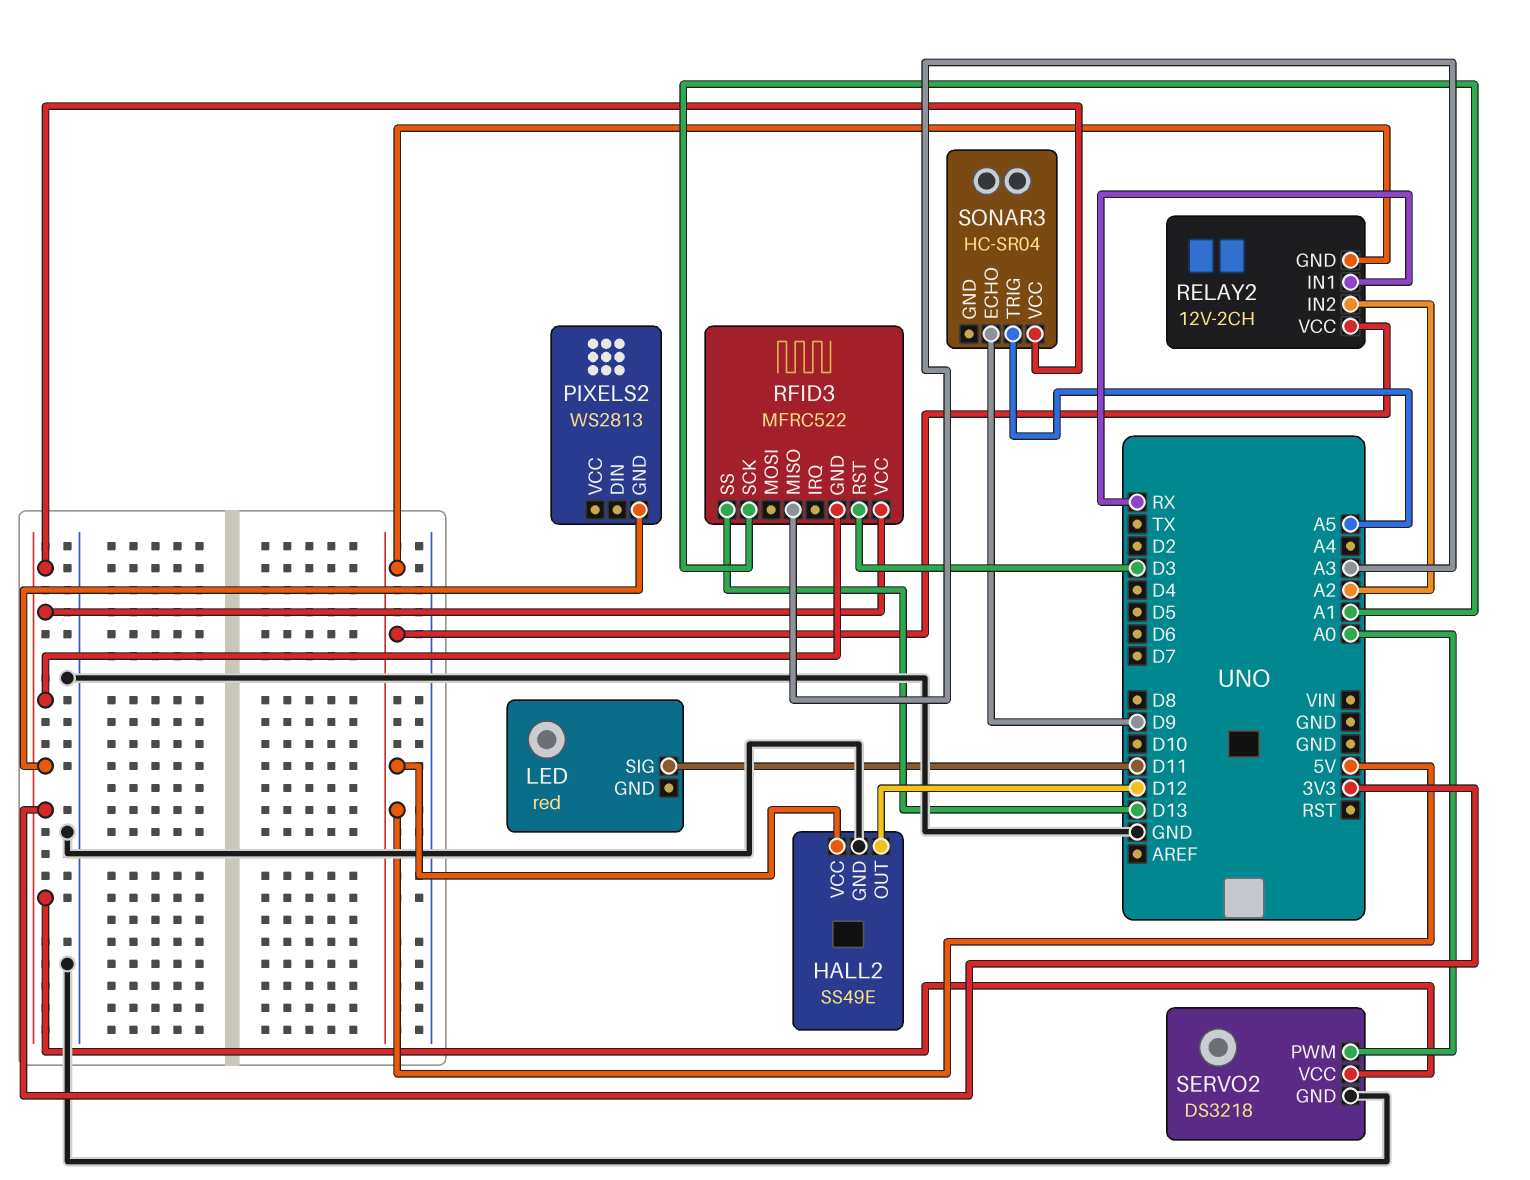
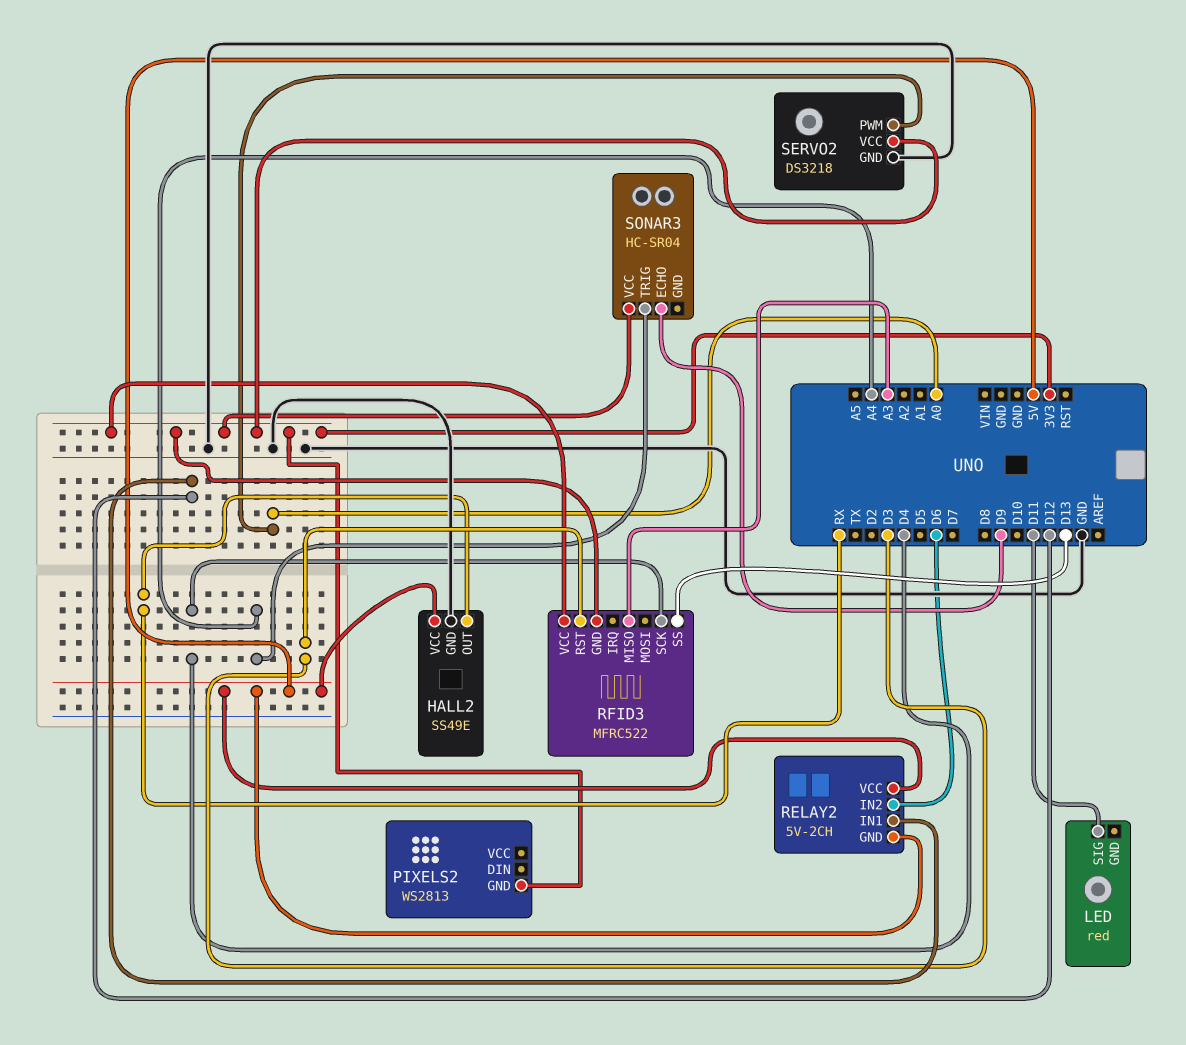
HALL2 pin OUT: D12 -> RX
RELAY2: 12V-2CH -> 5V-2CH
RELAY2 pin IN1: RX -> D12
RELAY2 pin IN2: A2 -> D6
RFID3 pin SCK: A1 -> D4
SONAR3 pin TRIG: A5 -> A4

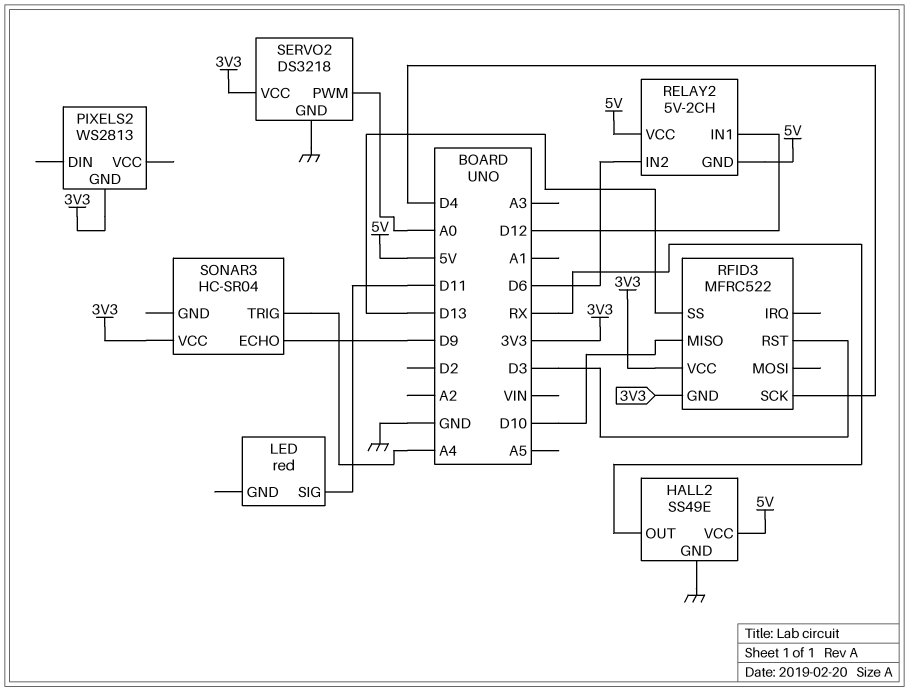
RFID3 pin MISO: A3 -> D10

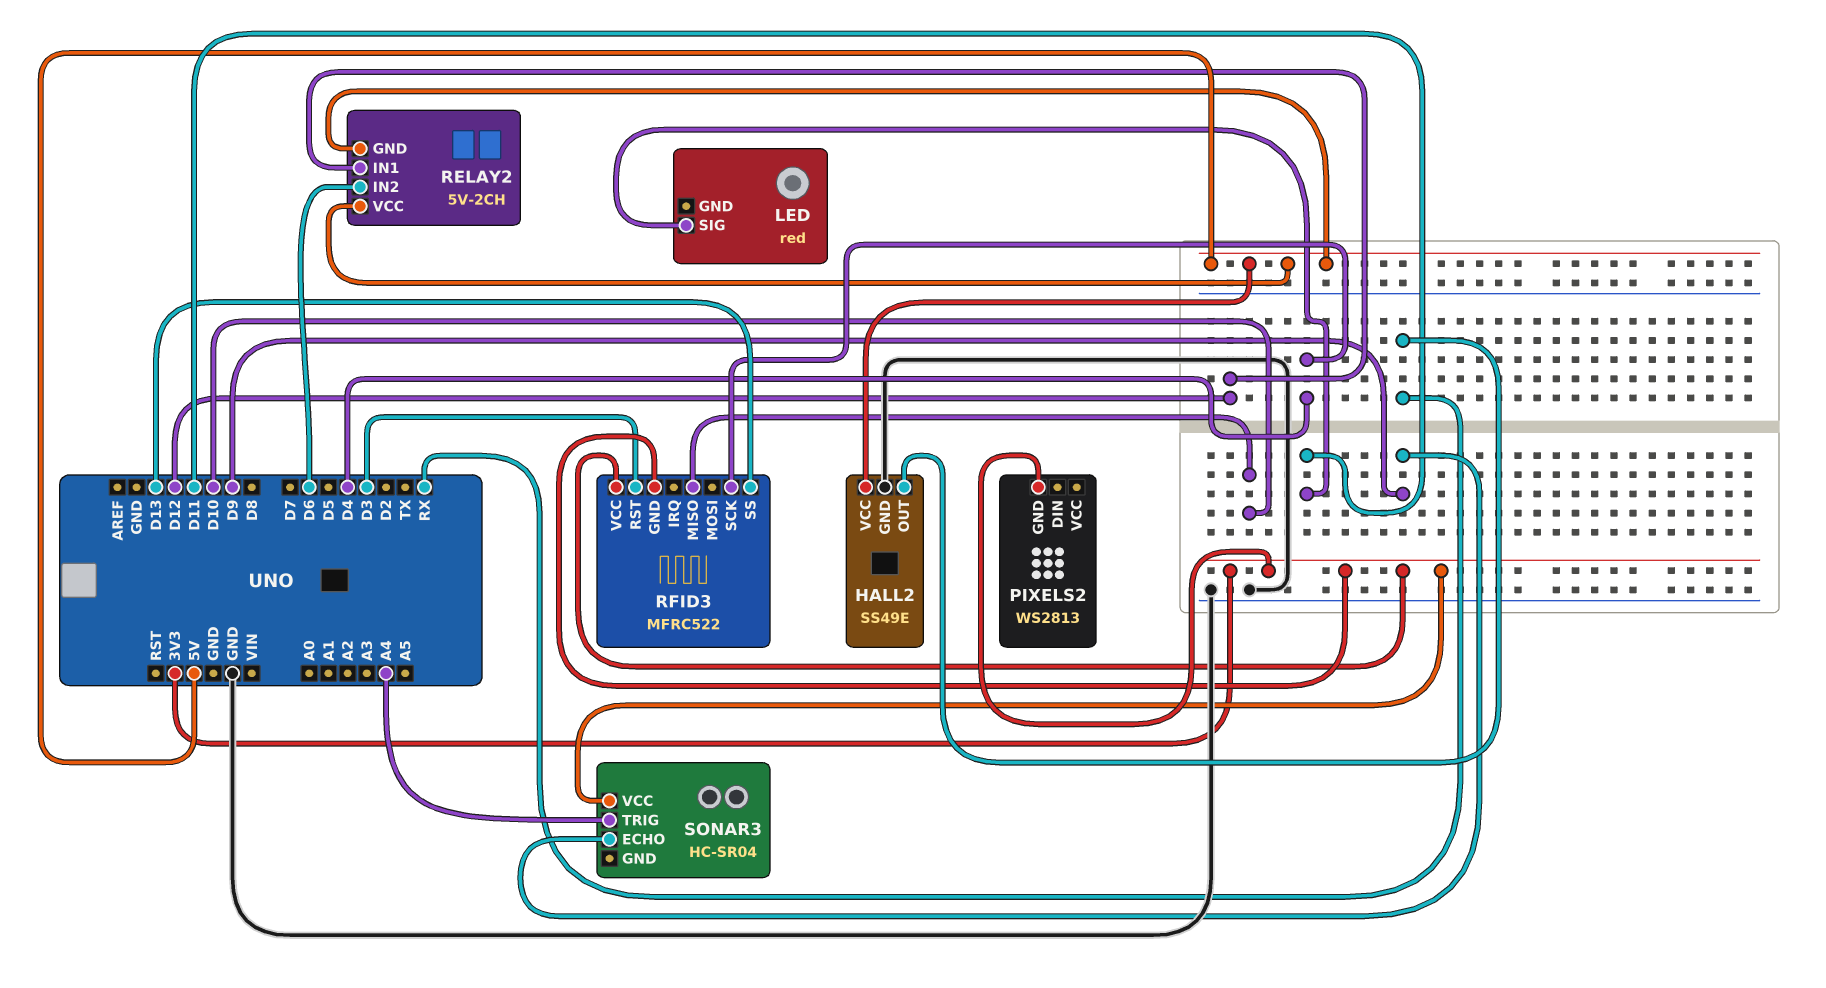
SERVO2: DS3218 -> none
SERVO2 pin GND: GND -> none
SERVO2 pin PWM: A0 -> none
SERVO2 pin VCC: 3V3 -> none

